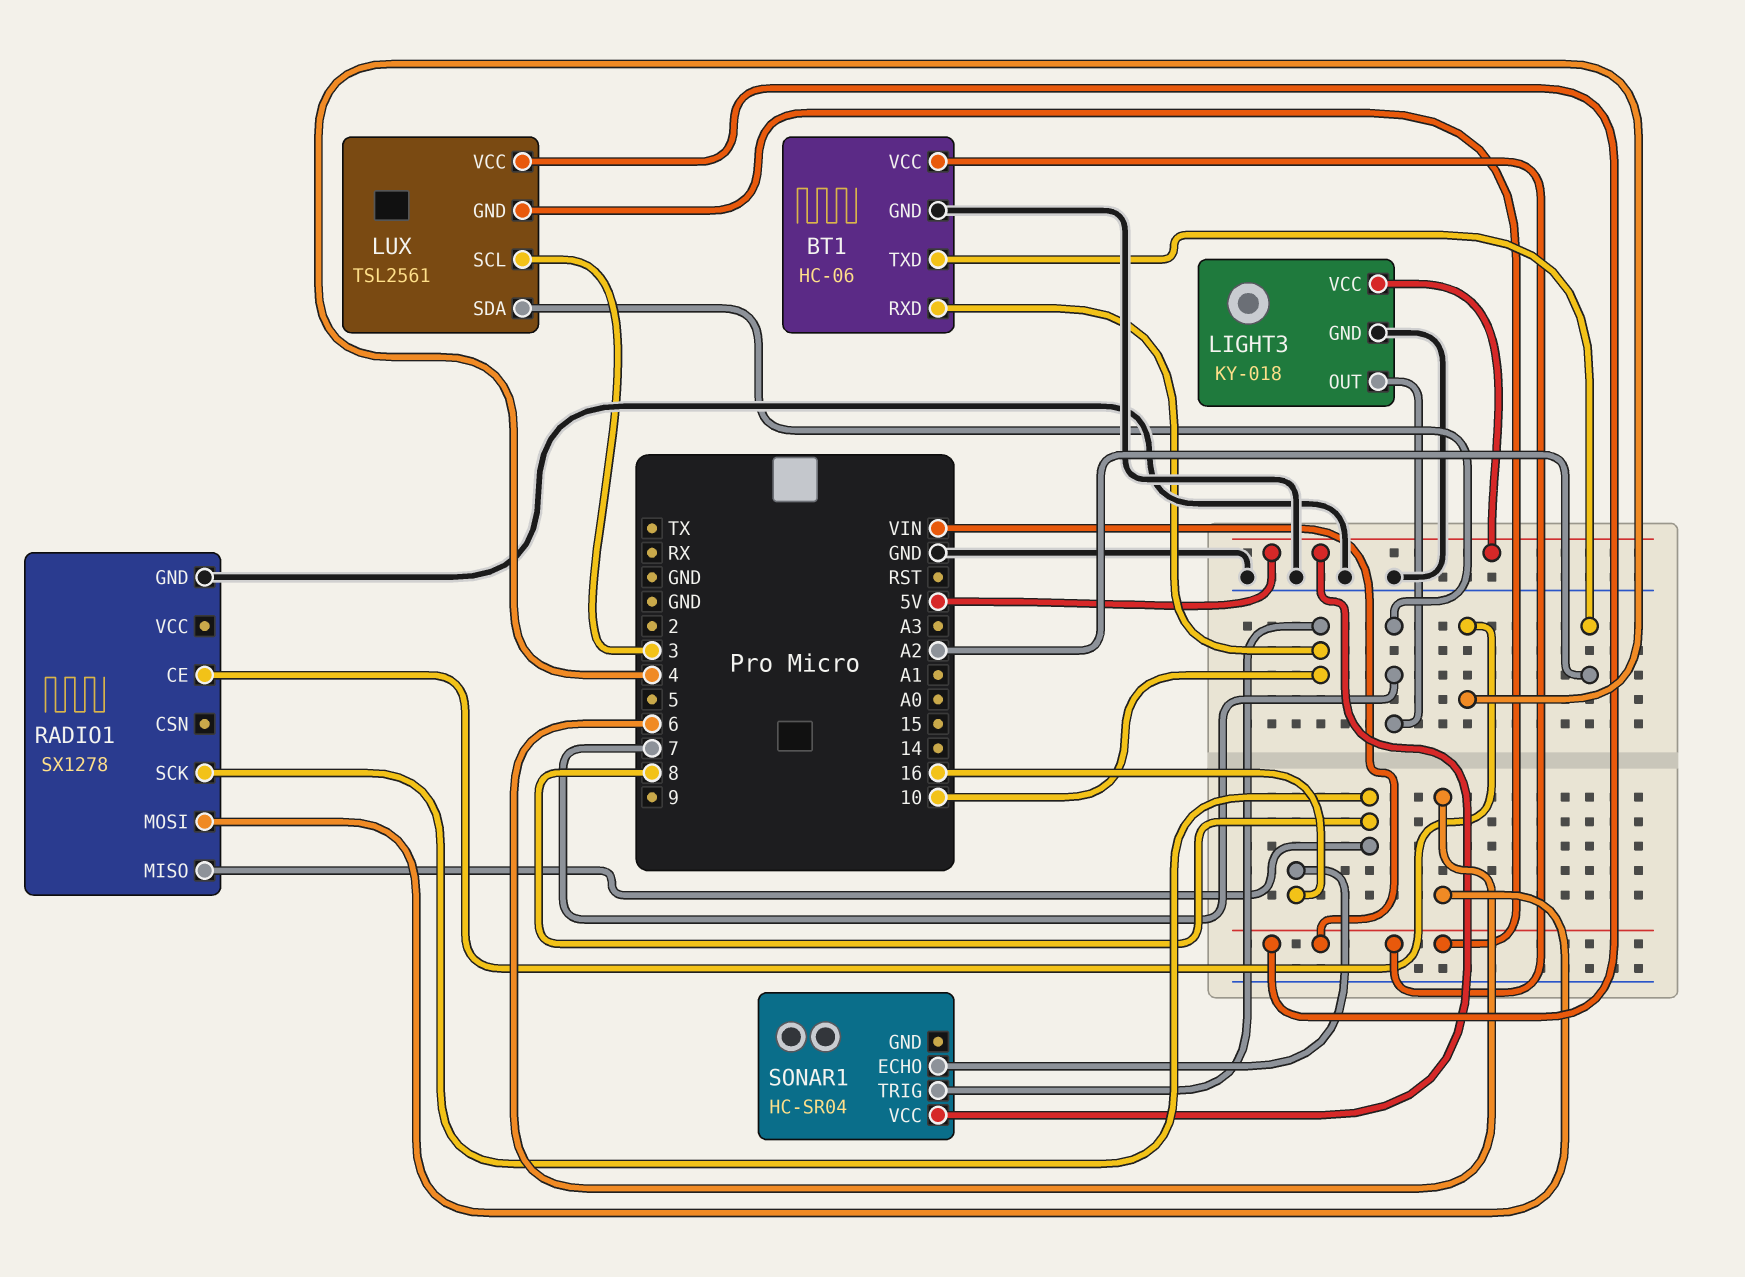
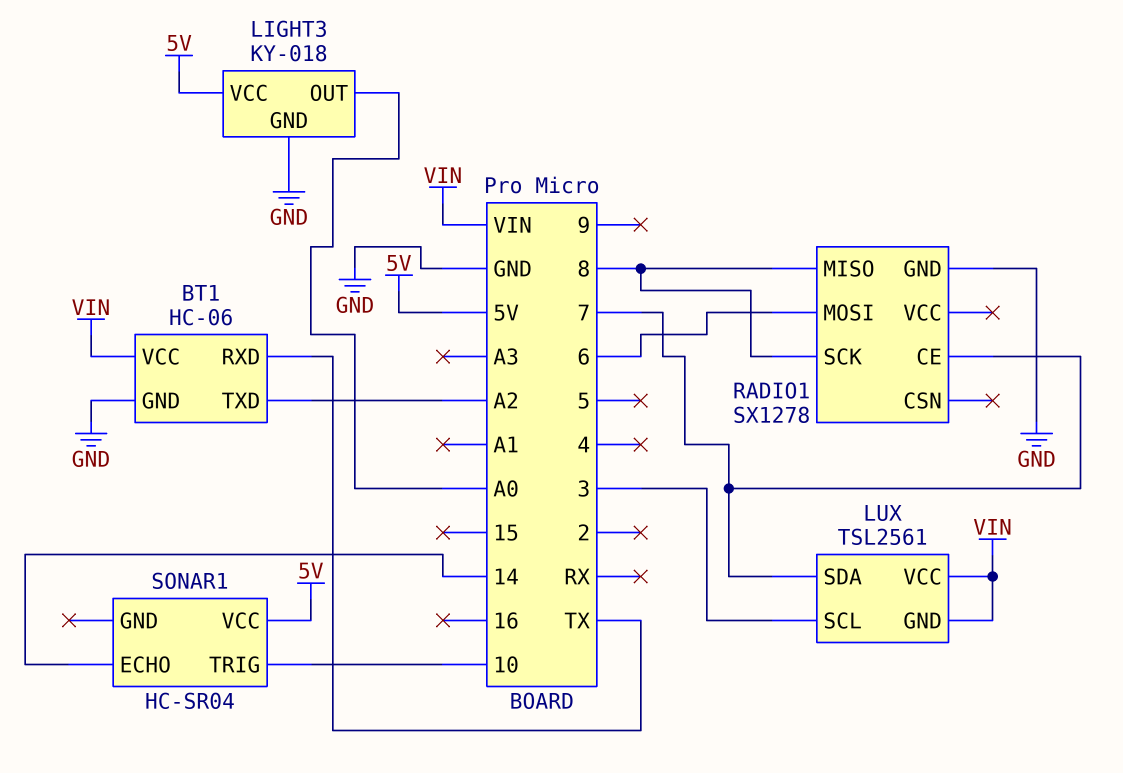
BT1 pin RXD: 10 -> TX
LIGHT3 pin OUT: 7 -> A0
RADIO1 pin CE: 4 -> 7
SONAR1 pin ECHO: 16 -> 14

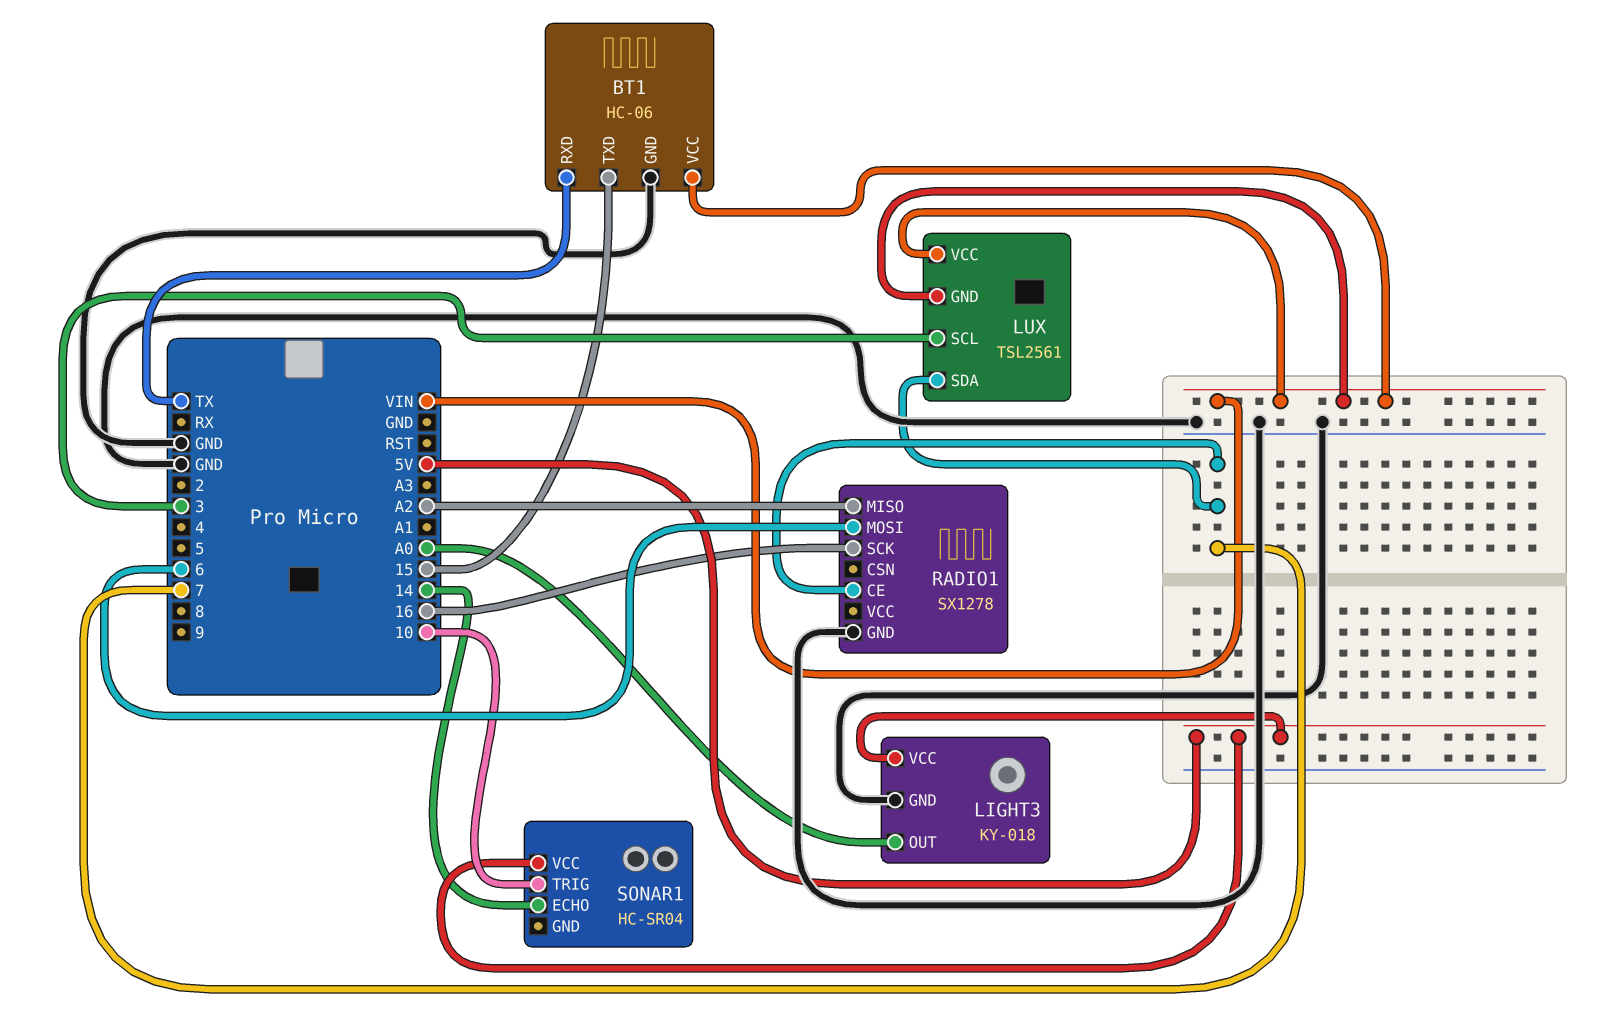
BT1 pin TXD: A2 -> 15
RADIO1 pin MISO: 8 -> A2
RADIO1 pin SCK: 8 -> 16

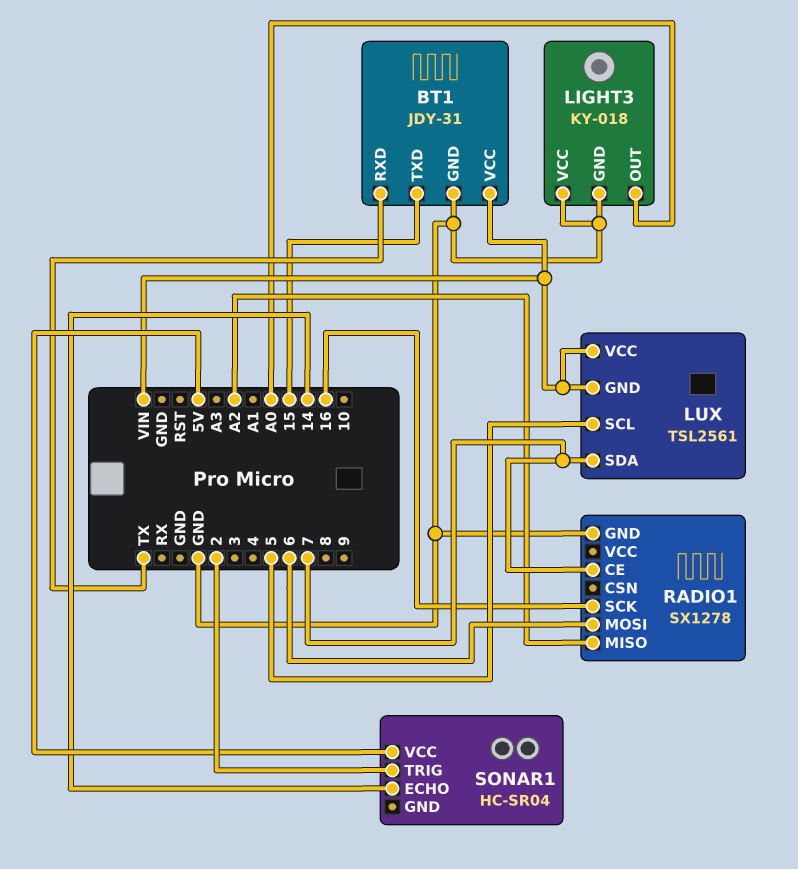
BT1: HC-06 -> JDY-31
LIGHT3 pin VCC: 5V -> GND
LUX pin SCL: 3 -> 5
SONAR1 pin TRIG: 10 -> 2

